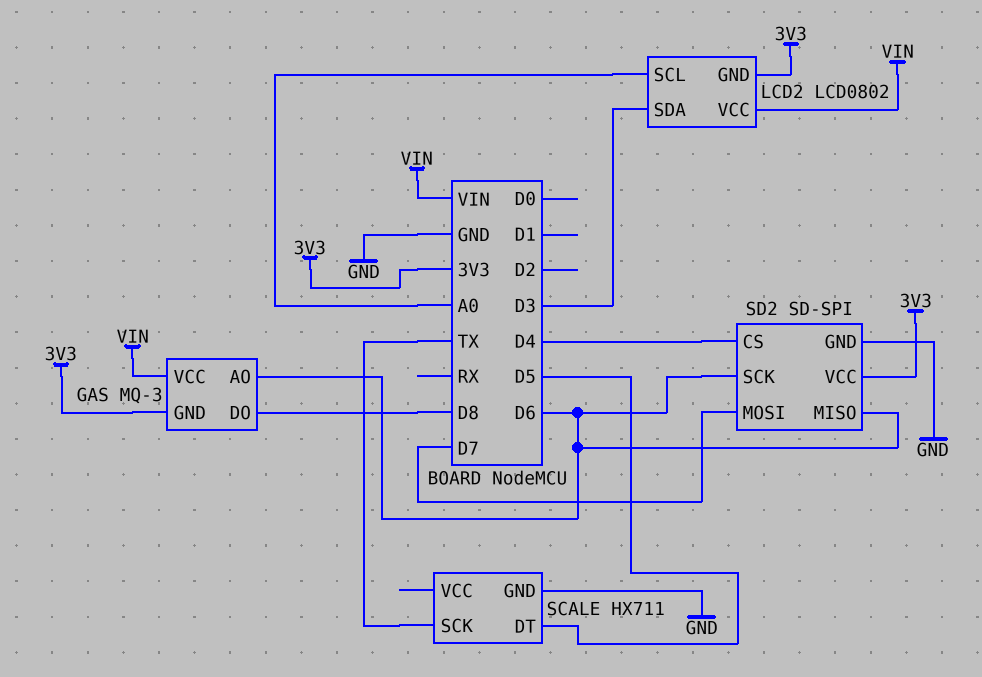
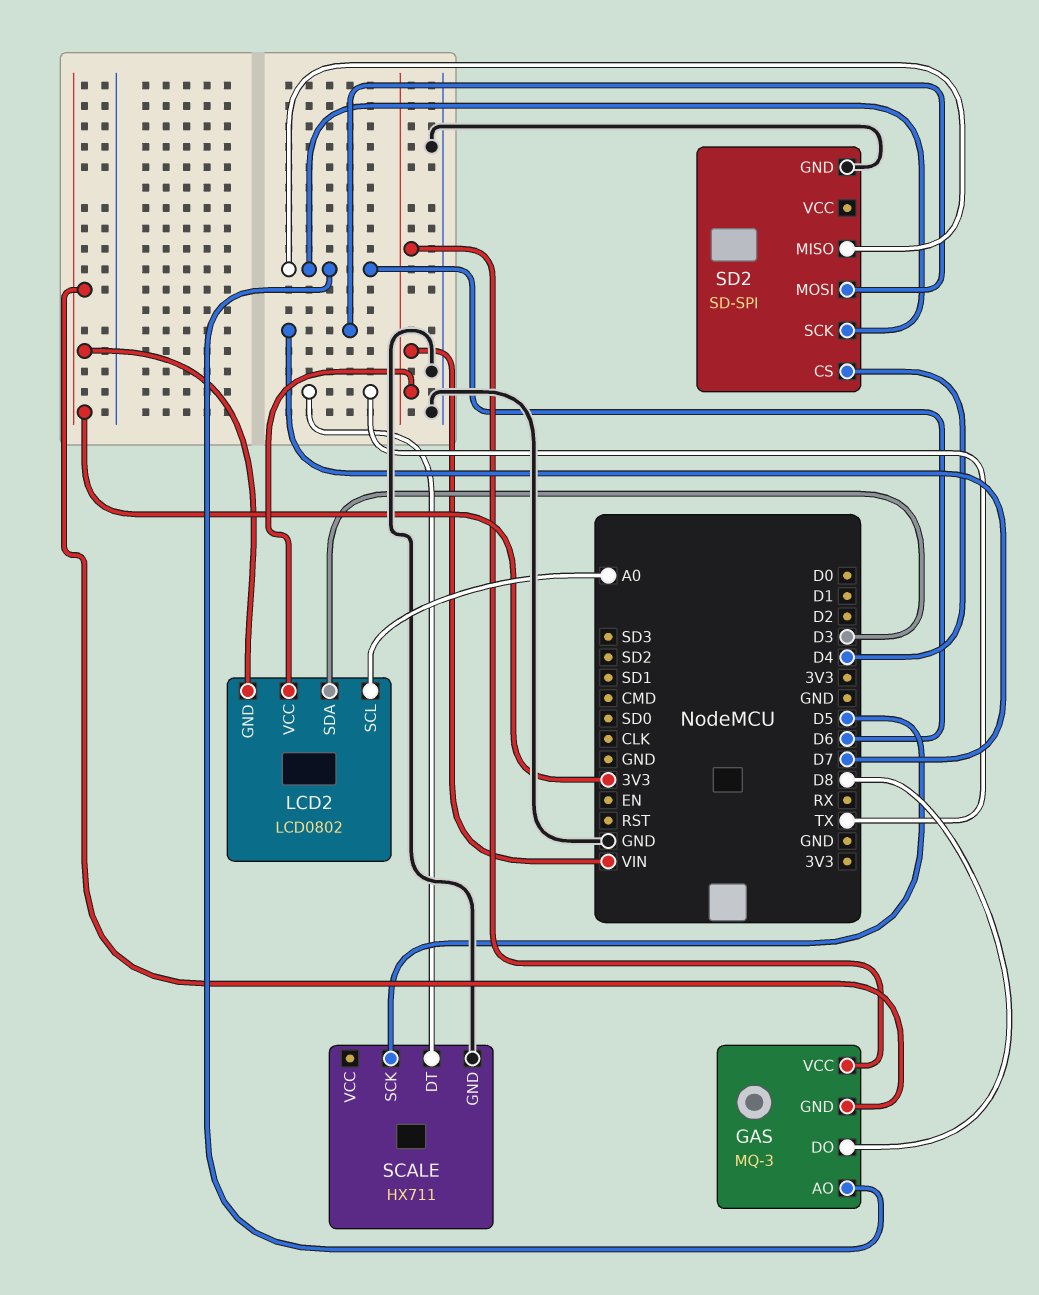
SCALE pin DT: D5 -> TX
SCALE pin SCK: TX -> D5
SD2 pin VCC: 3V3 -> none

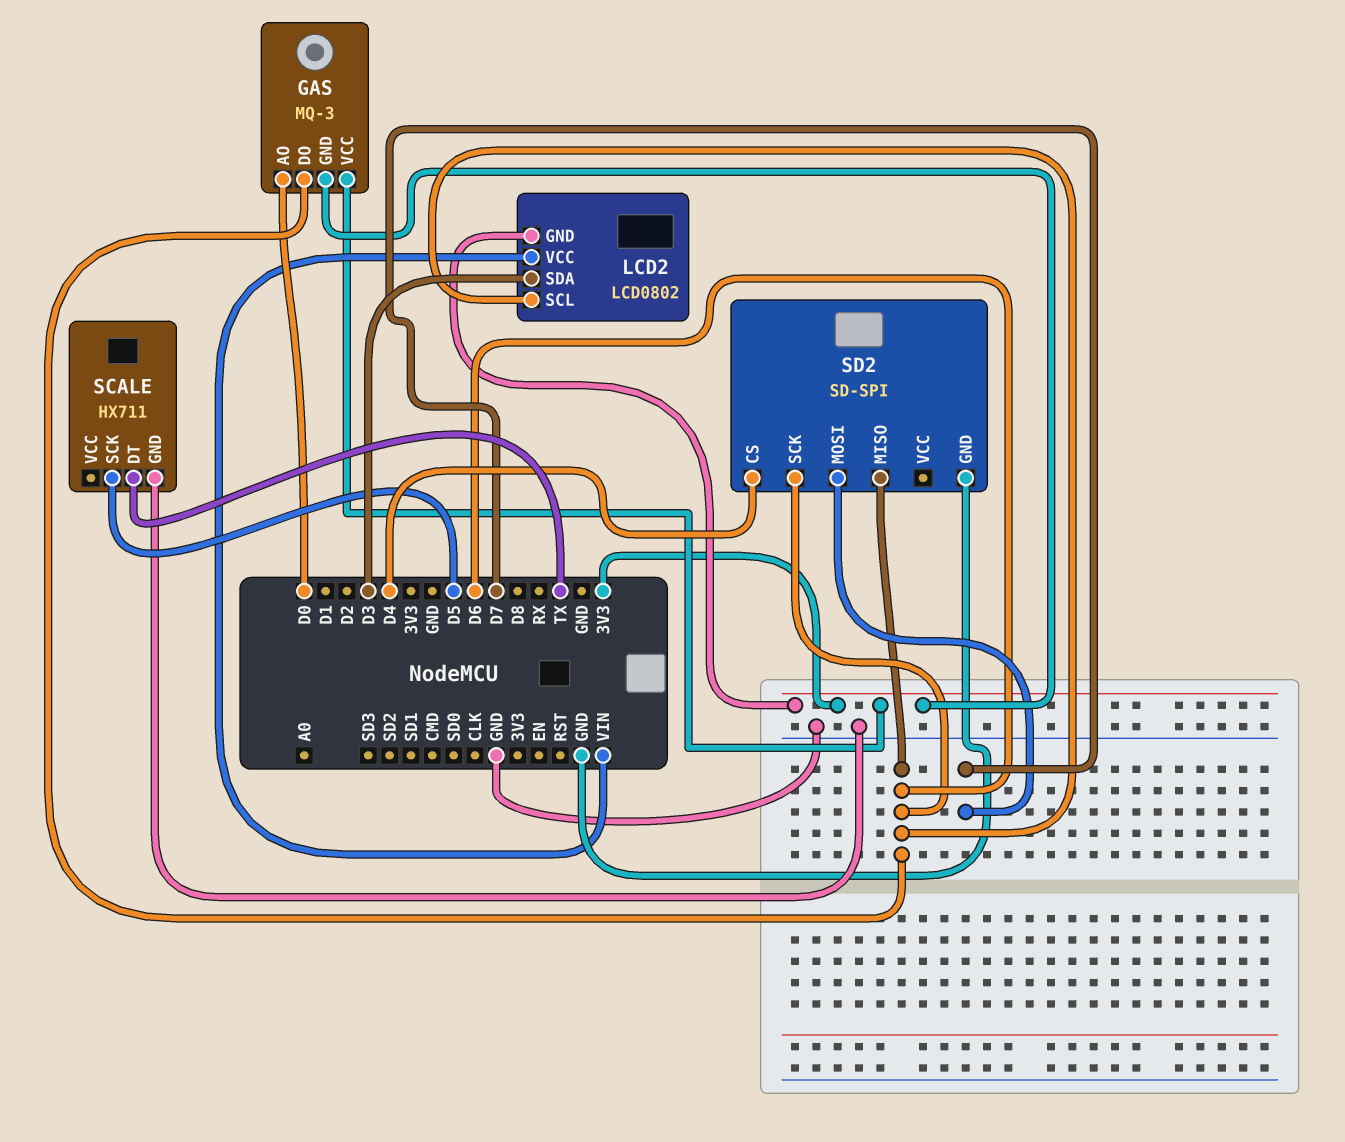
GAS pin AO: D6 -> D0
GAS pin DO: D8 -> D6
GAS pin VCC: VIN -> 3V3
LCD2 pin SCL: A0 -> D6

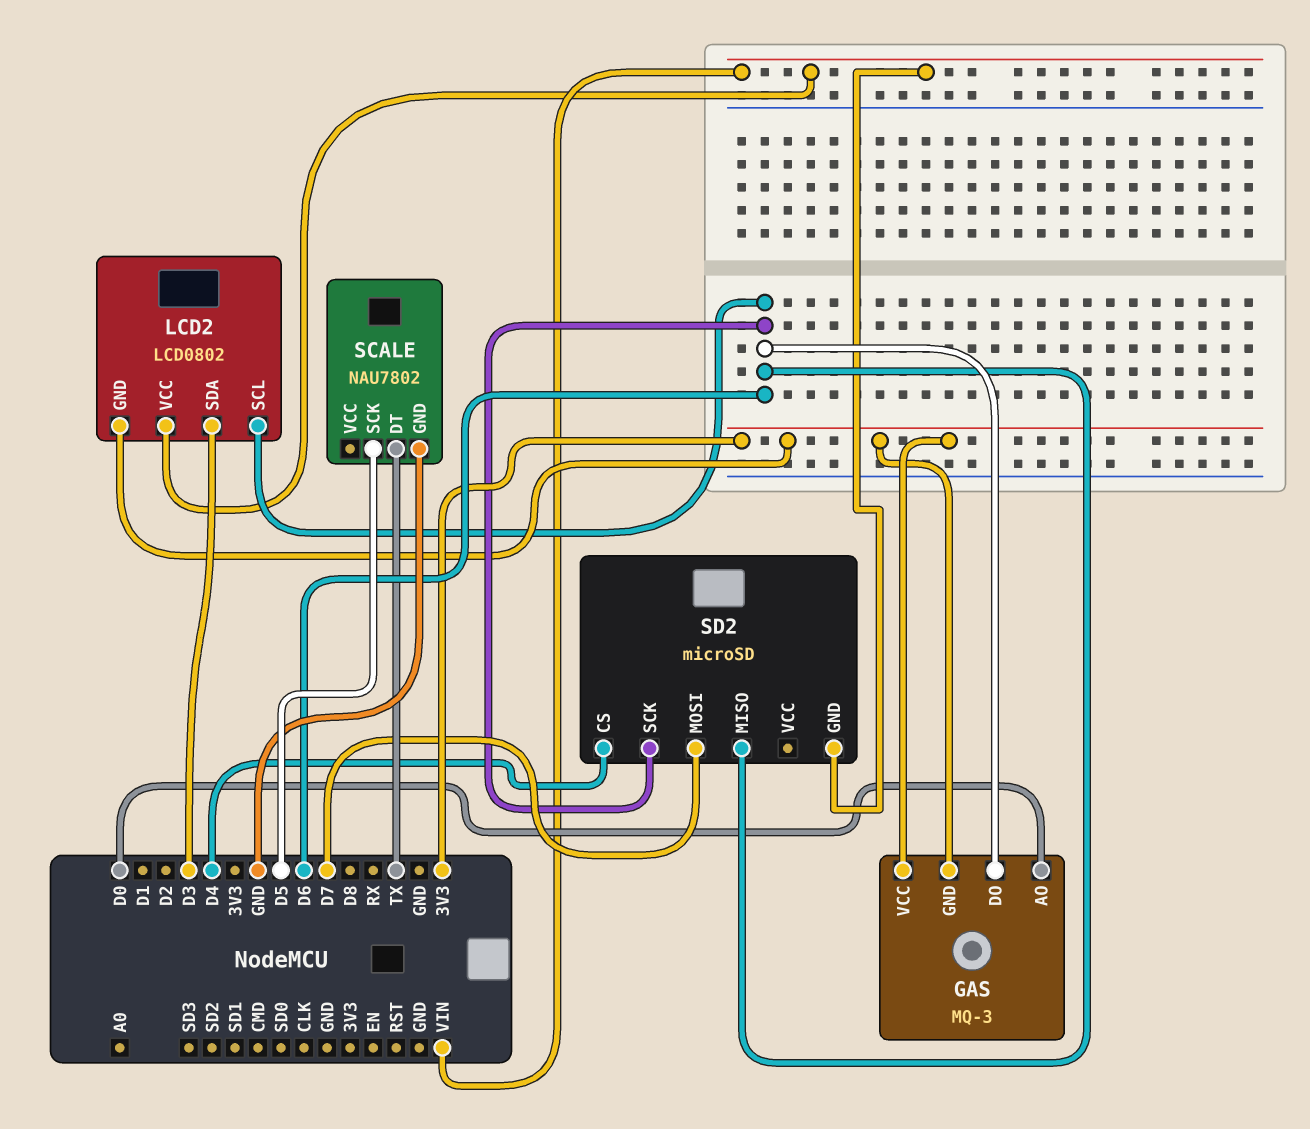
SCALE: HX711 -> NAU7802
SD2: SD-SPI -> microSD
SD2 pin GND: GND -> VIN

